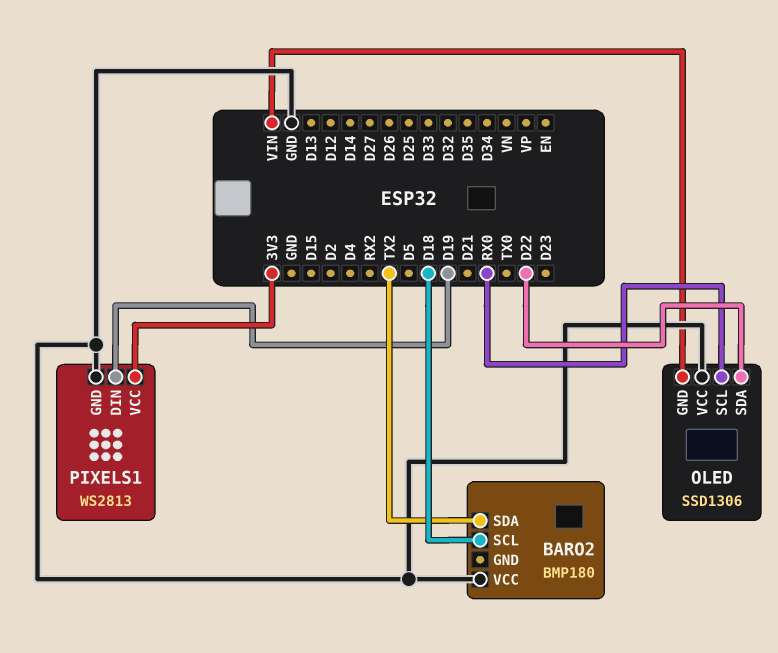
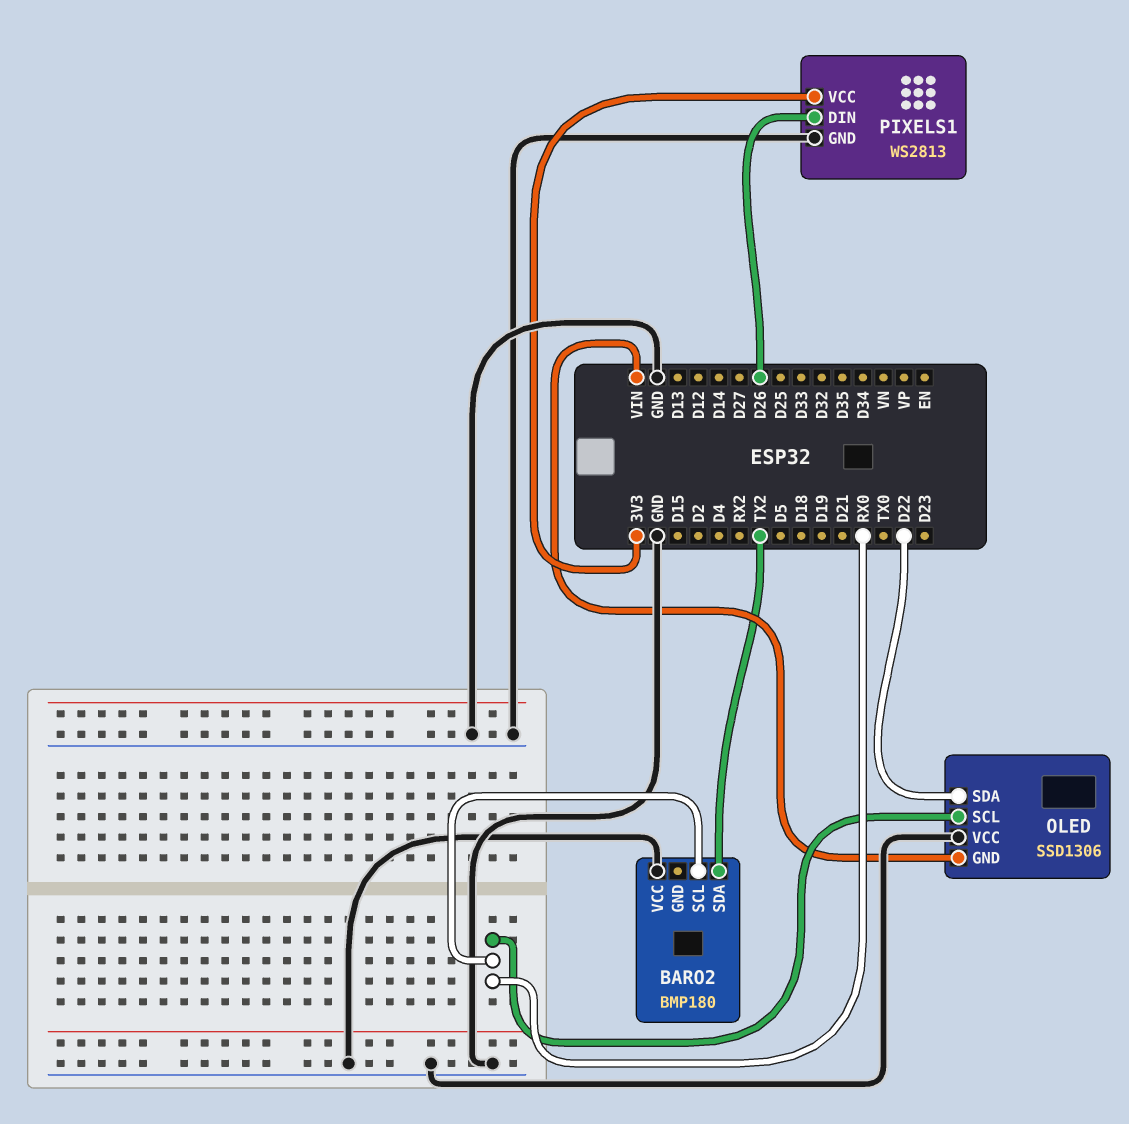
BARO2 pin SCL: D18 -> RX0
PIXELS1 pin DIN: D19 -> D26

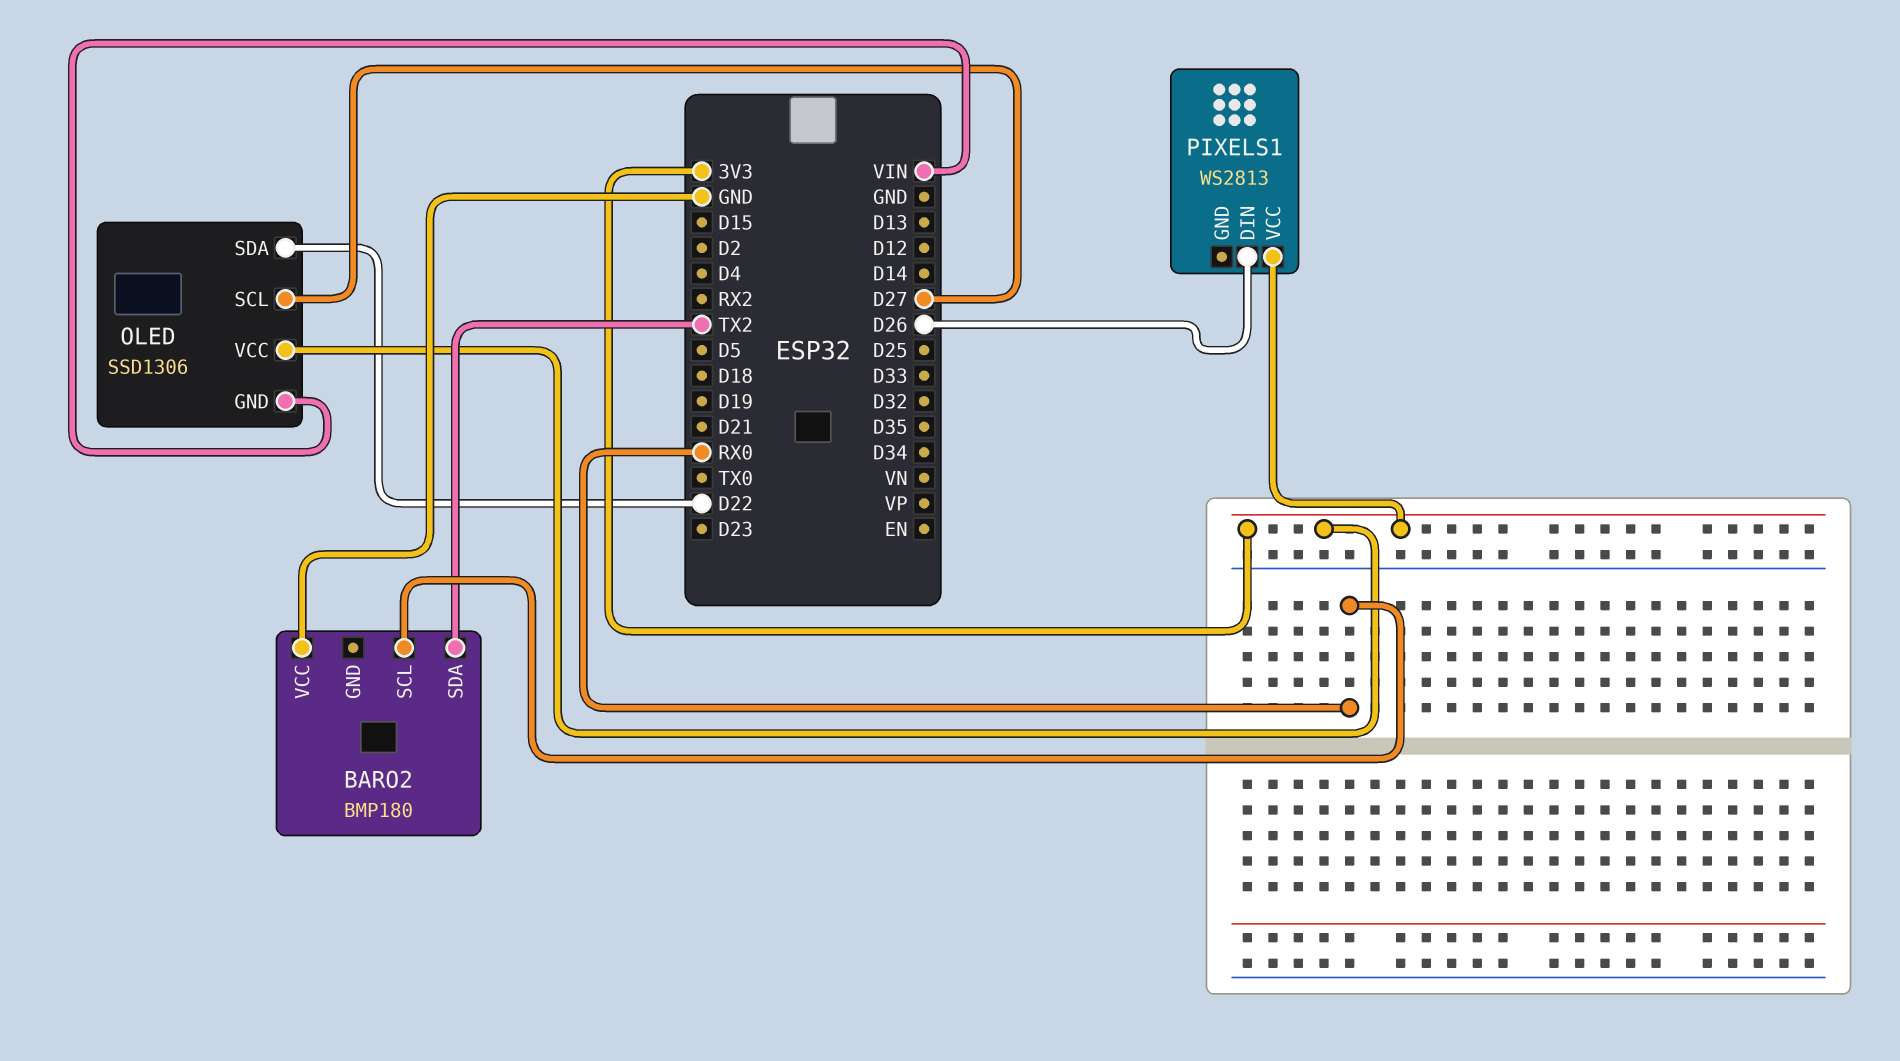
OLED pin SCL: RX0 -> D27
OLED pin VCC: GND -> 3V3
PIXELS1 pin GND: GND -> none

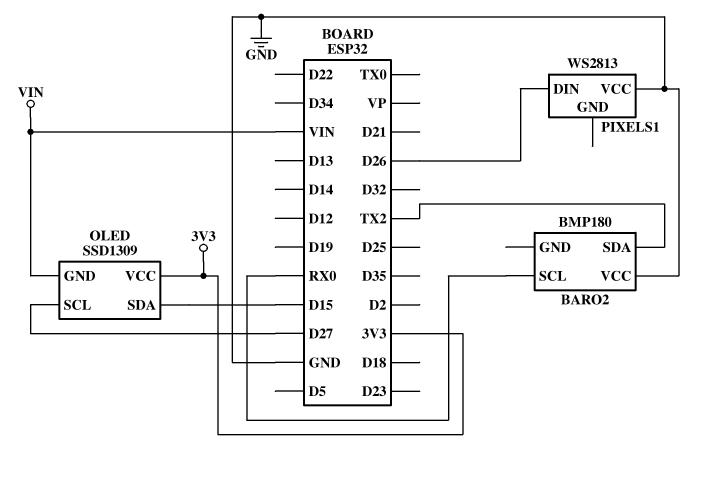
OLED: SSD1306 -> SSD1309
OLED pin SDA: D22 -> D15
PIXELS1 pin VCC: 3V3 -> GND

